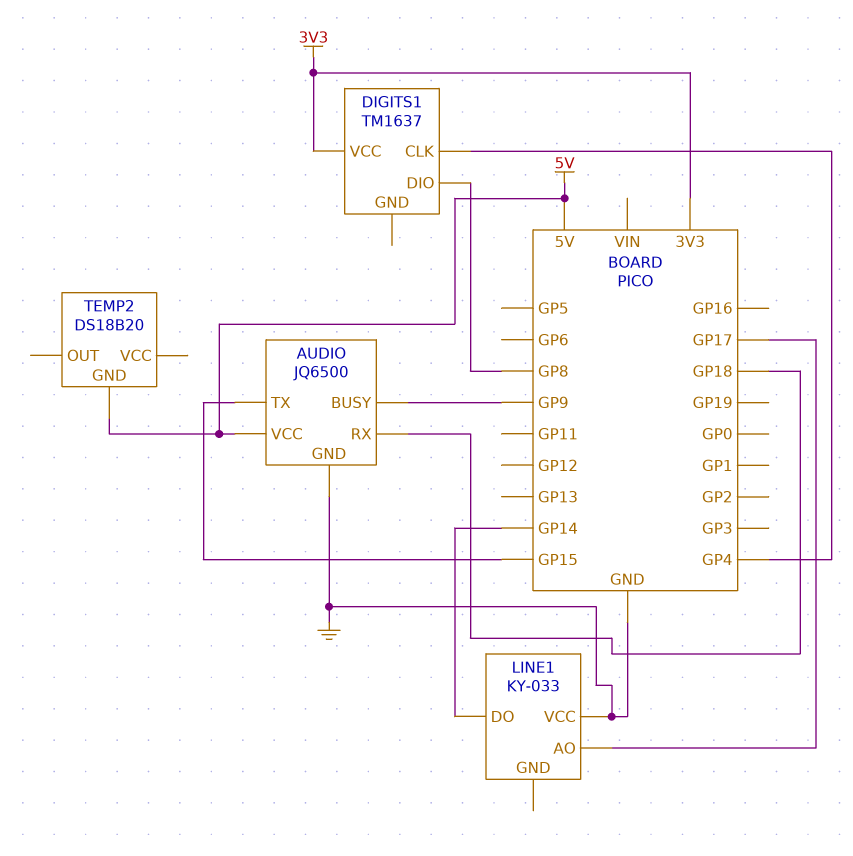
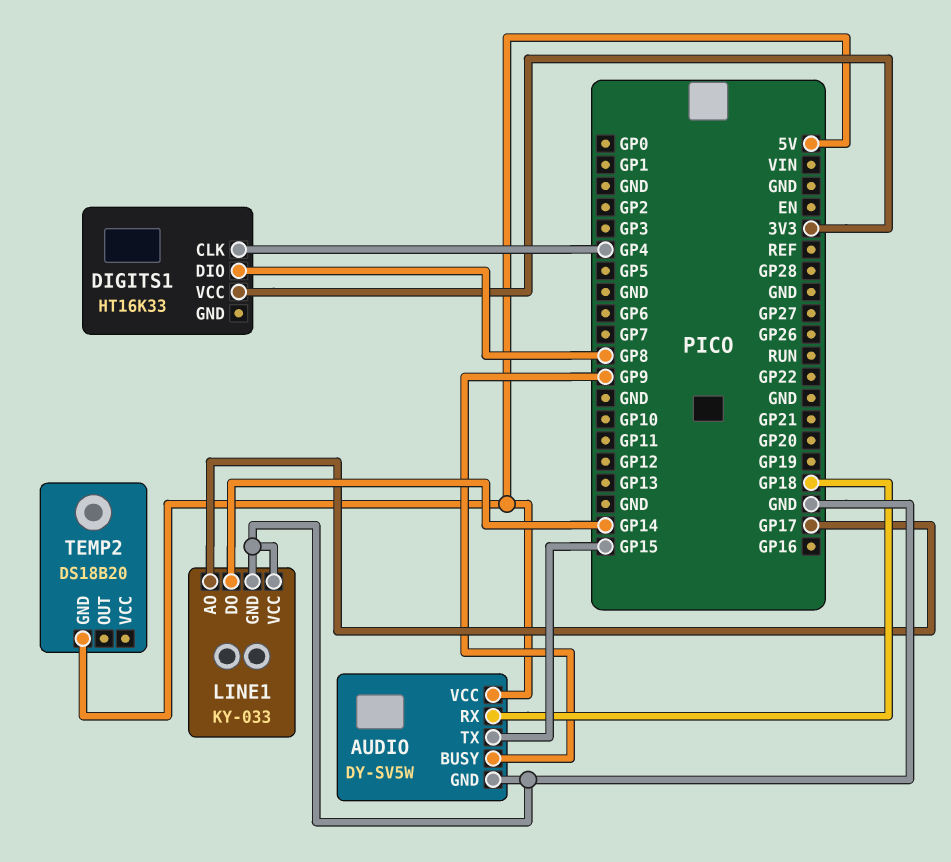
AUDIO: JQ6500 -> DY-SV5W
DIGITS1: TM1637 -> HT16K33
LINE1 pin GND: none -> GND

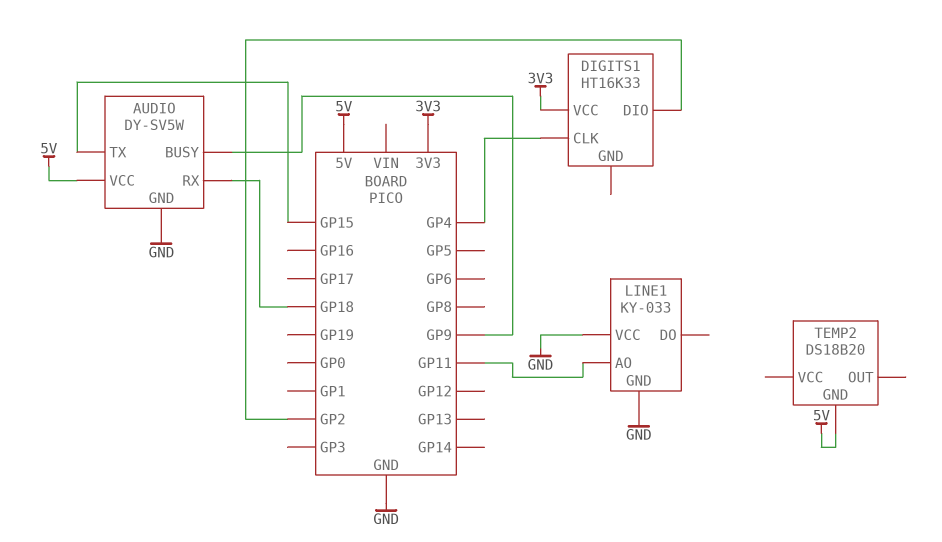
DIGITS1 pin DIO: GP8 -> GP2
LINE1 pin AO: GP17 -> GP11
LINE1 pin DO: GP14 -> none

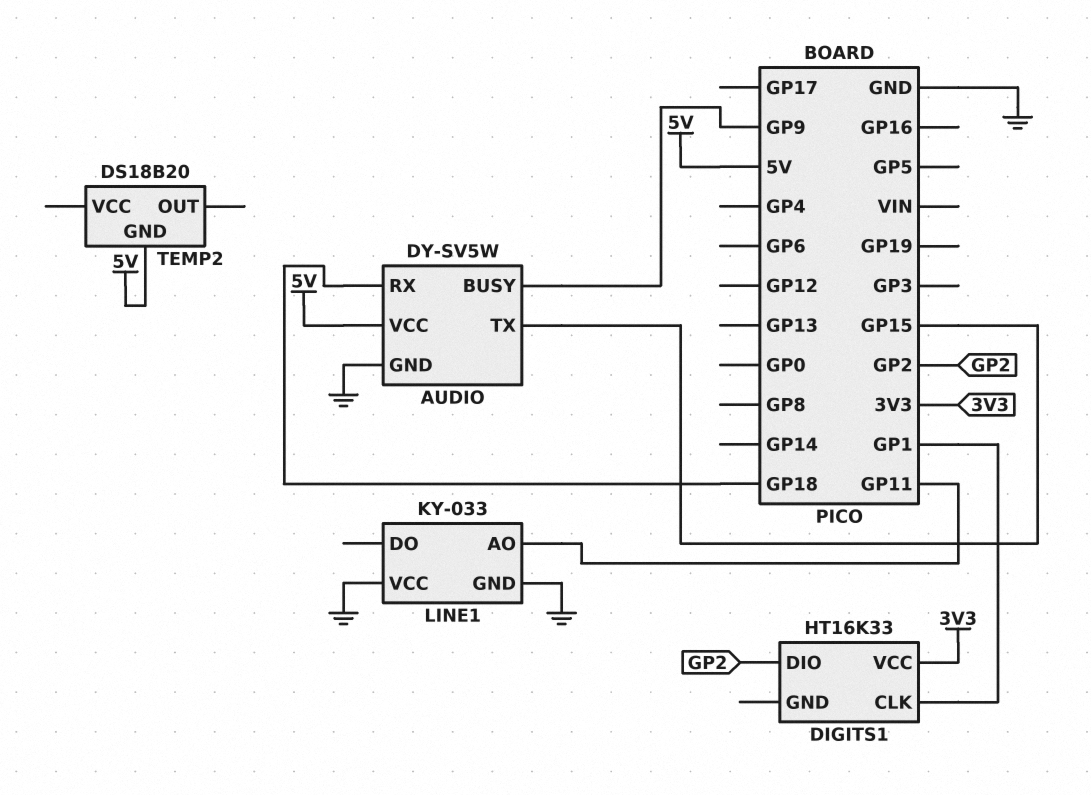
DIGITS1 pin CLK: GP4 -> GP1

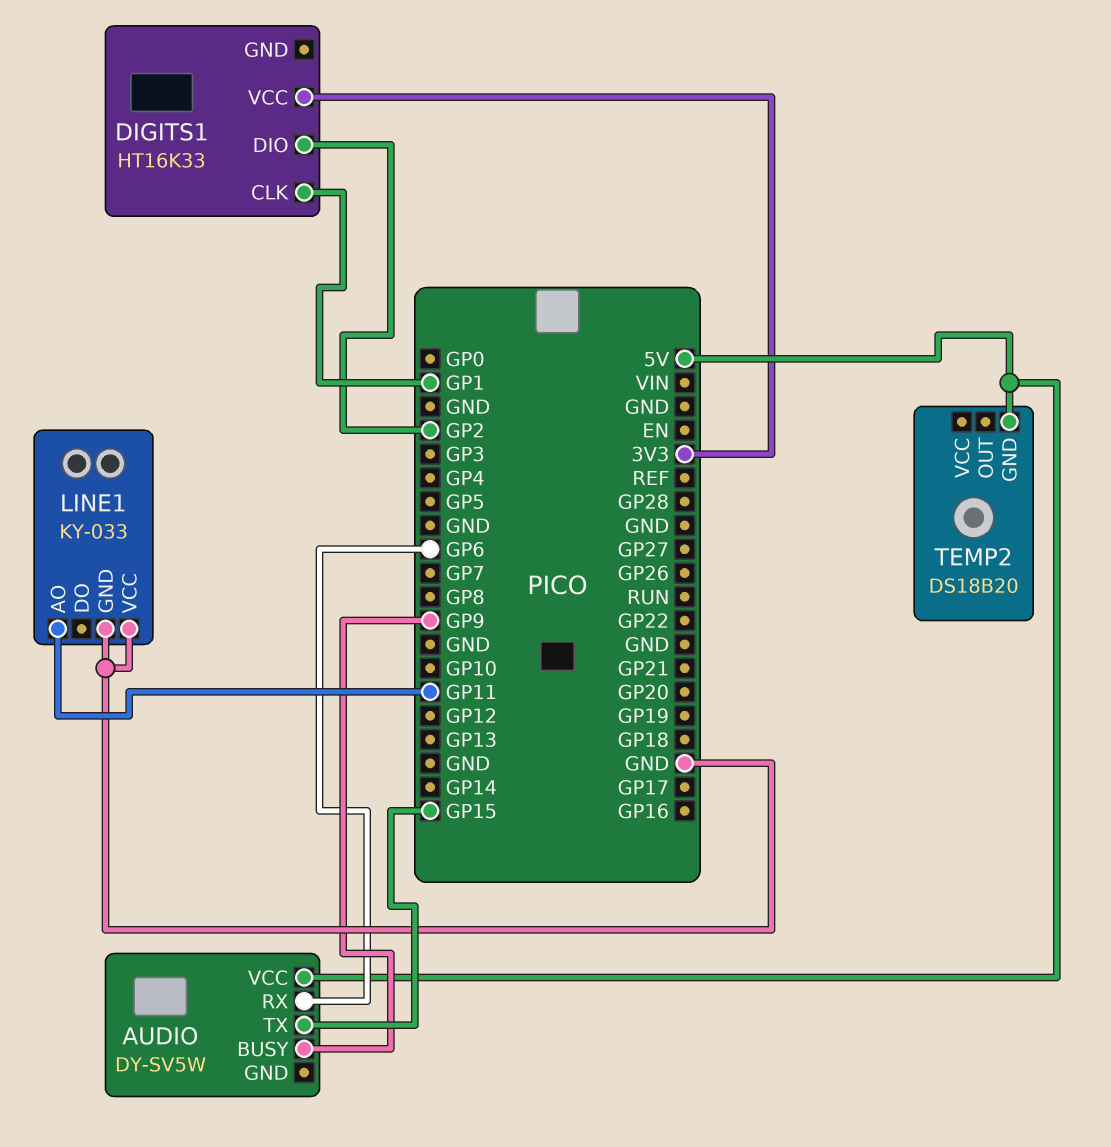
AUDIO pin GND: GND -> none
AUDIO pin RX: GP18 -> GP6

